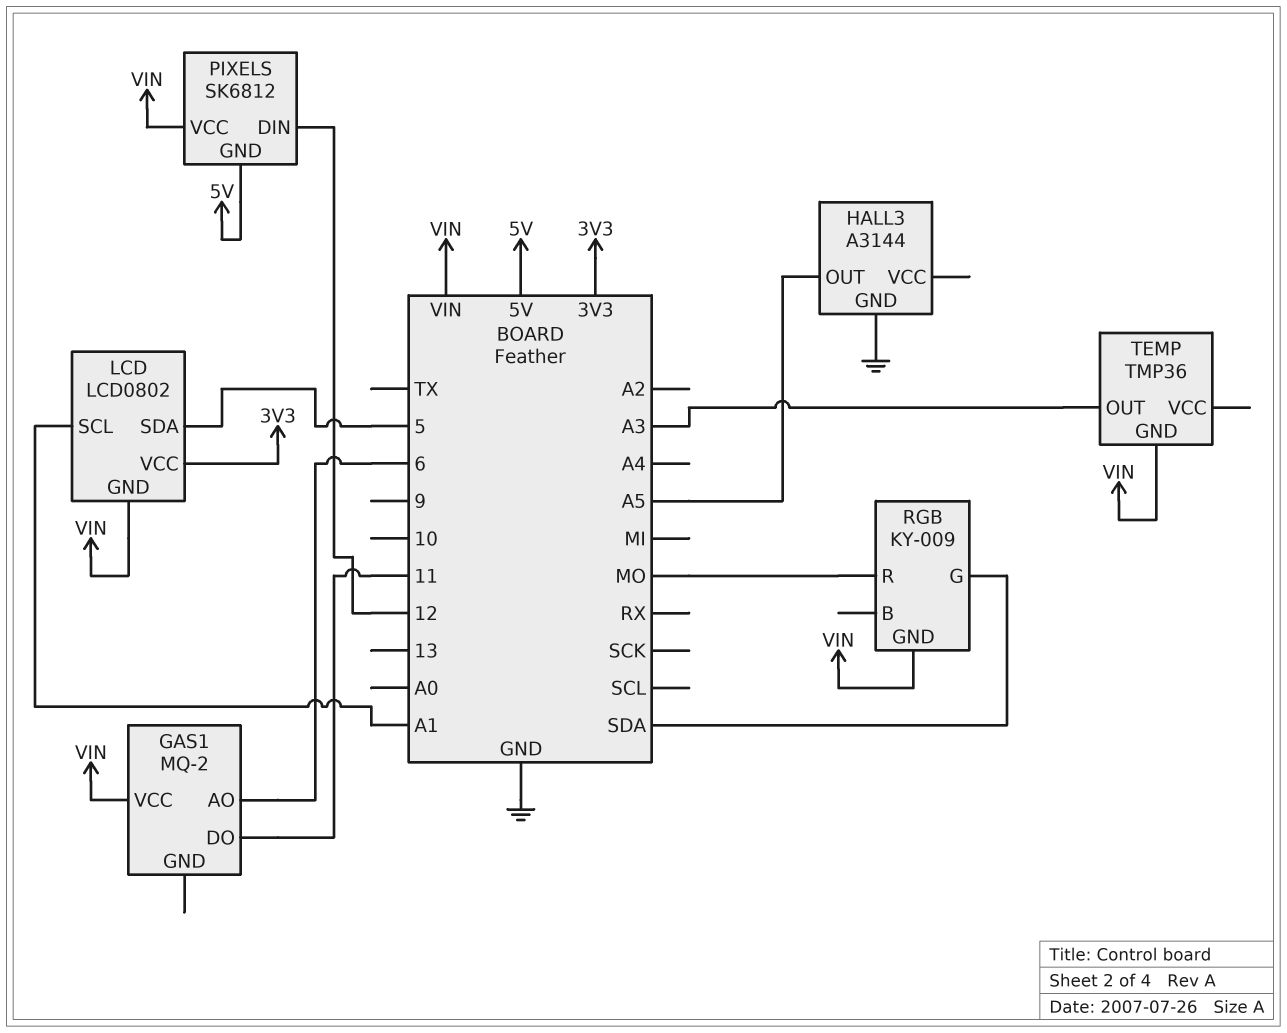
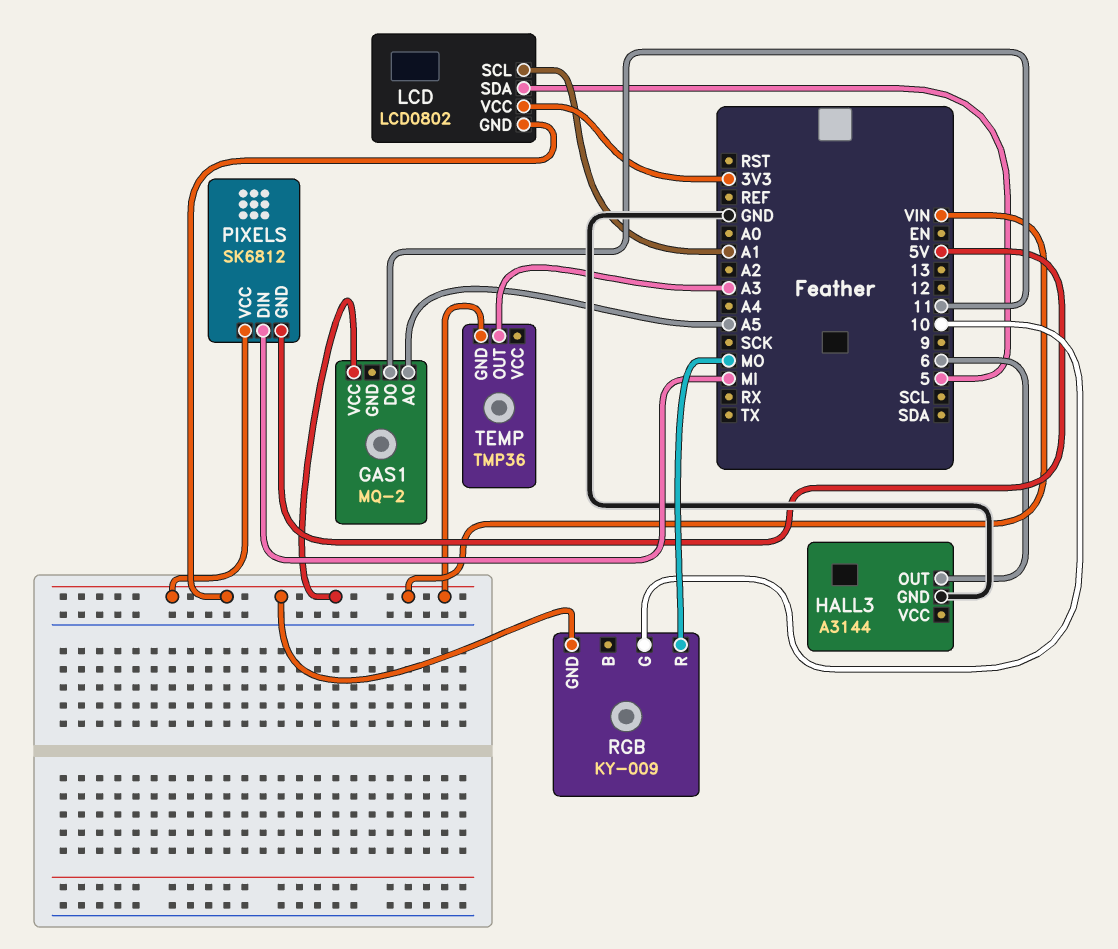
GAS1 pin AO: 6 -> A5
HALL3 pin OUT: A5 -> 6
PIXELS pin DIN: 12 -> MI
RGB pin G: SDA -> 10

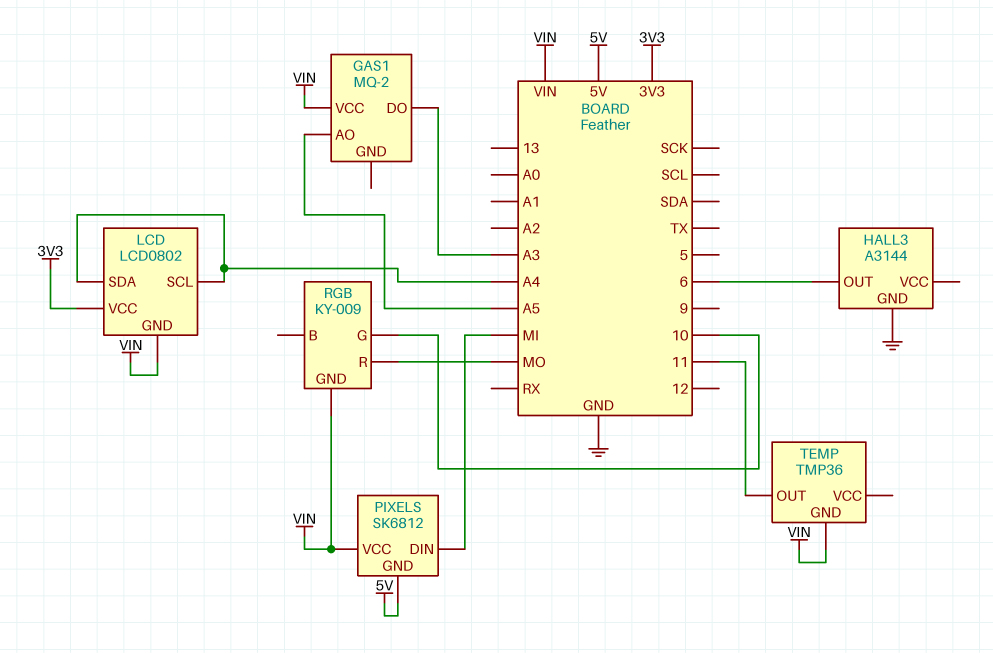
GAS1 pin DO: 11 -> A3
LCD pin SCL: A1 -> A4
LCD pin SDA: 5 -> A4
TEMP pin OUT: A3 -> 11

